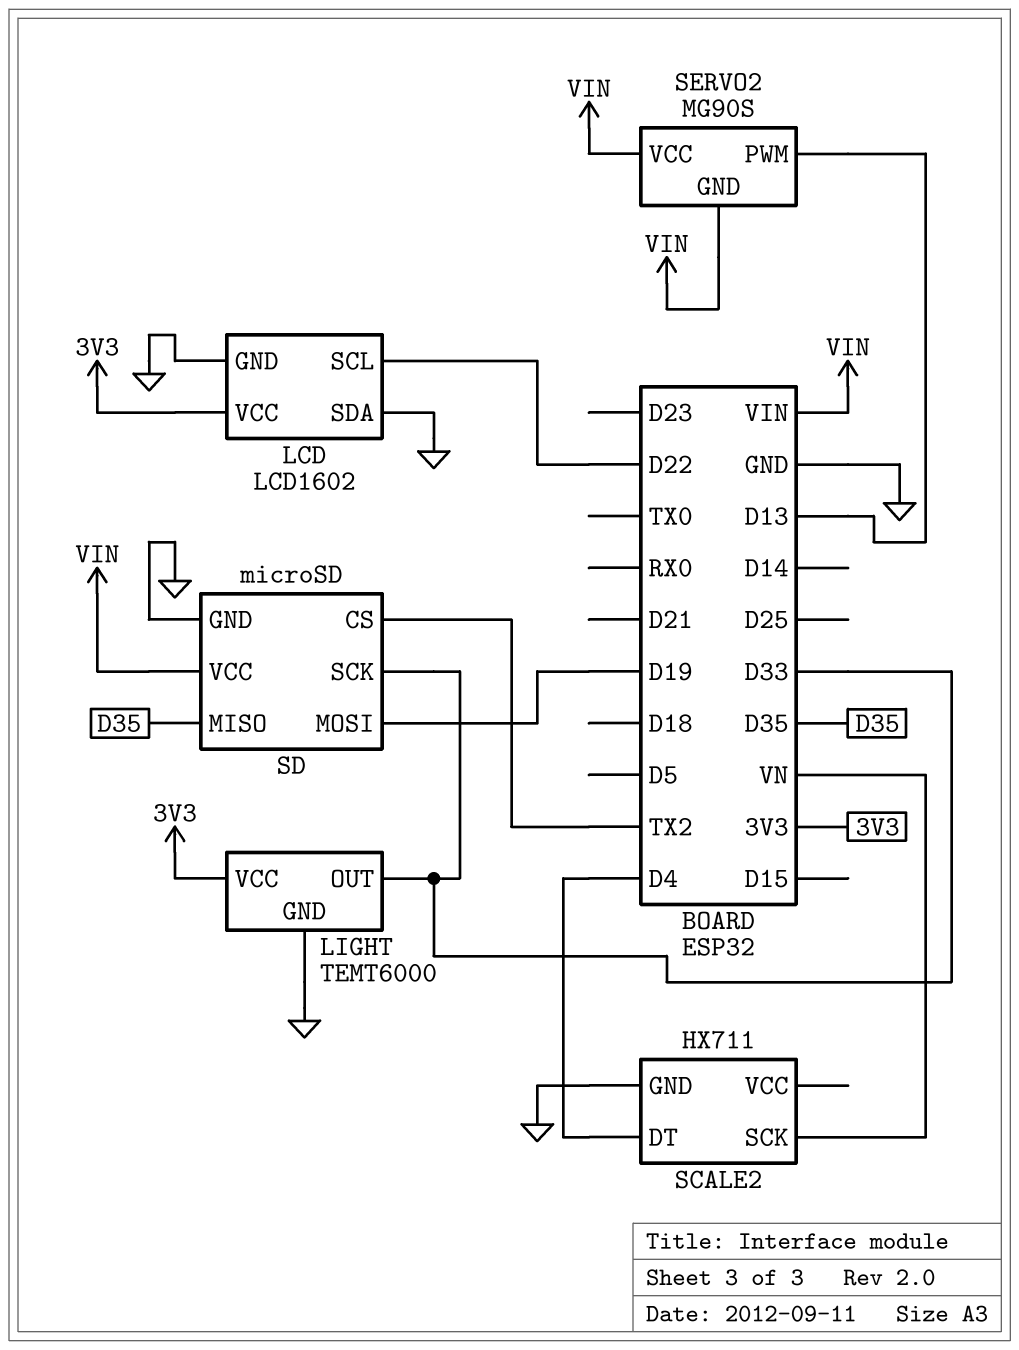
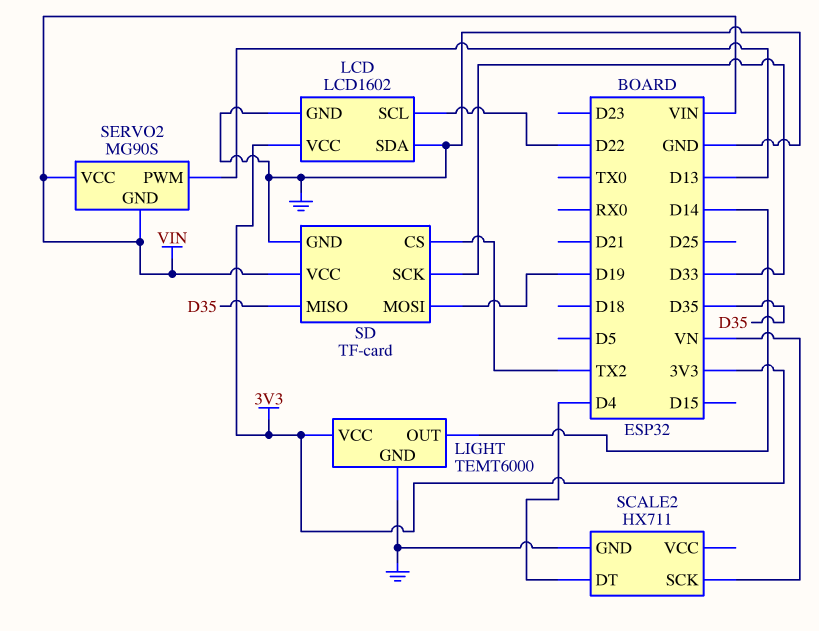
LIGHT pin OUT: D33 -> D14
SD: microSD -> TF-card

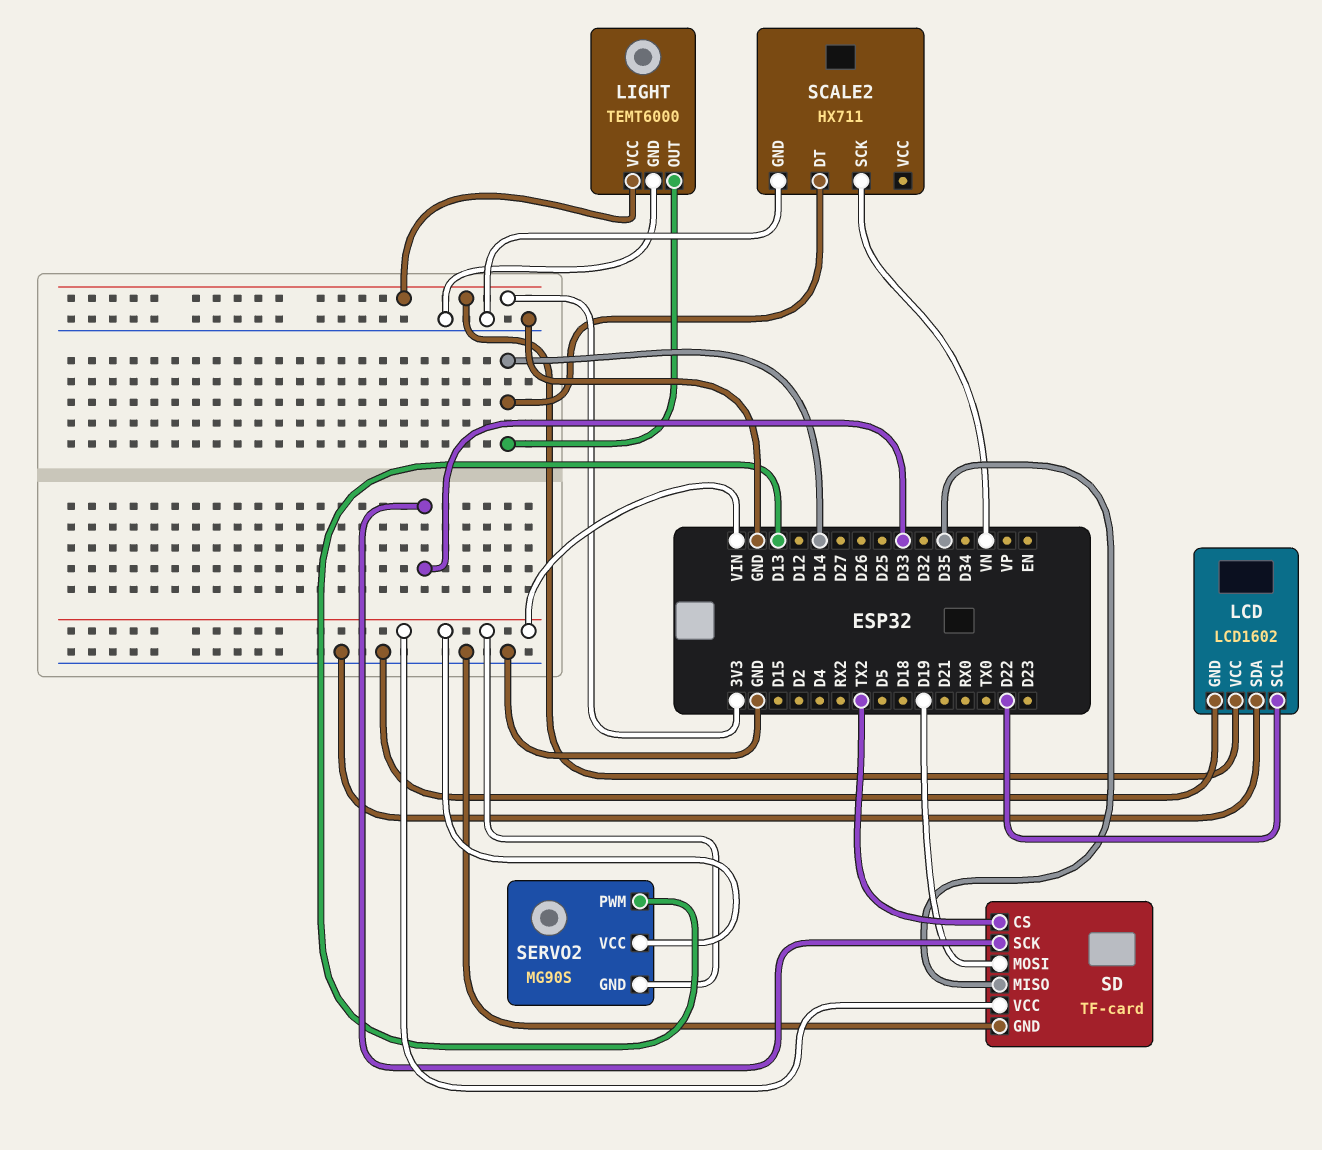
SCALE2 pin DT: D4 -> D14

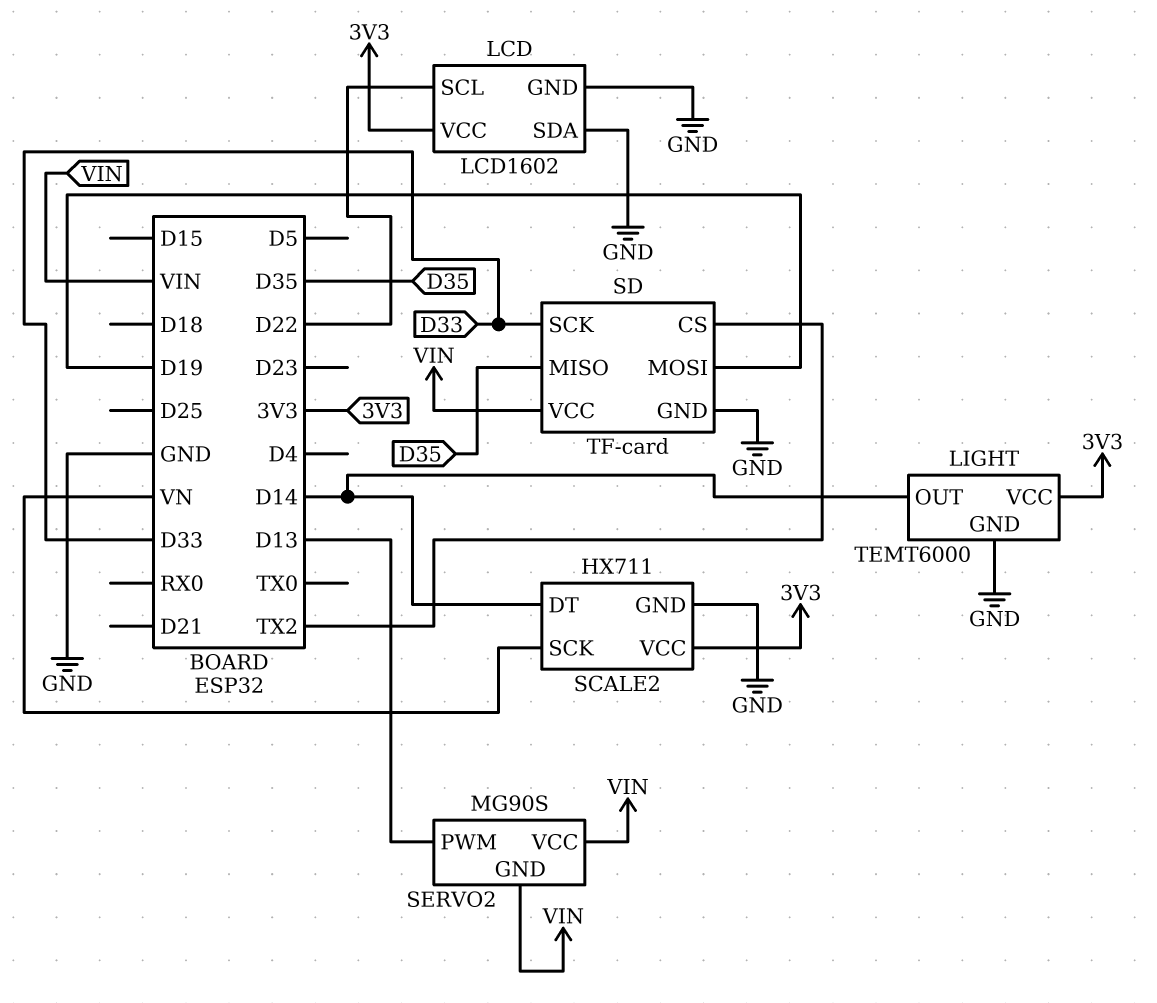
SCALE2 pin VCC: none -> 3V3

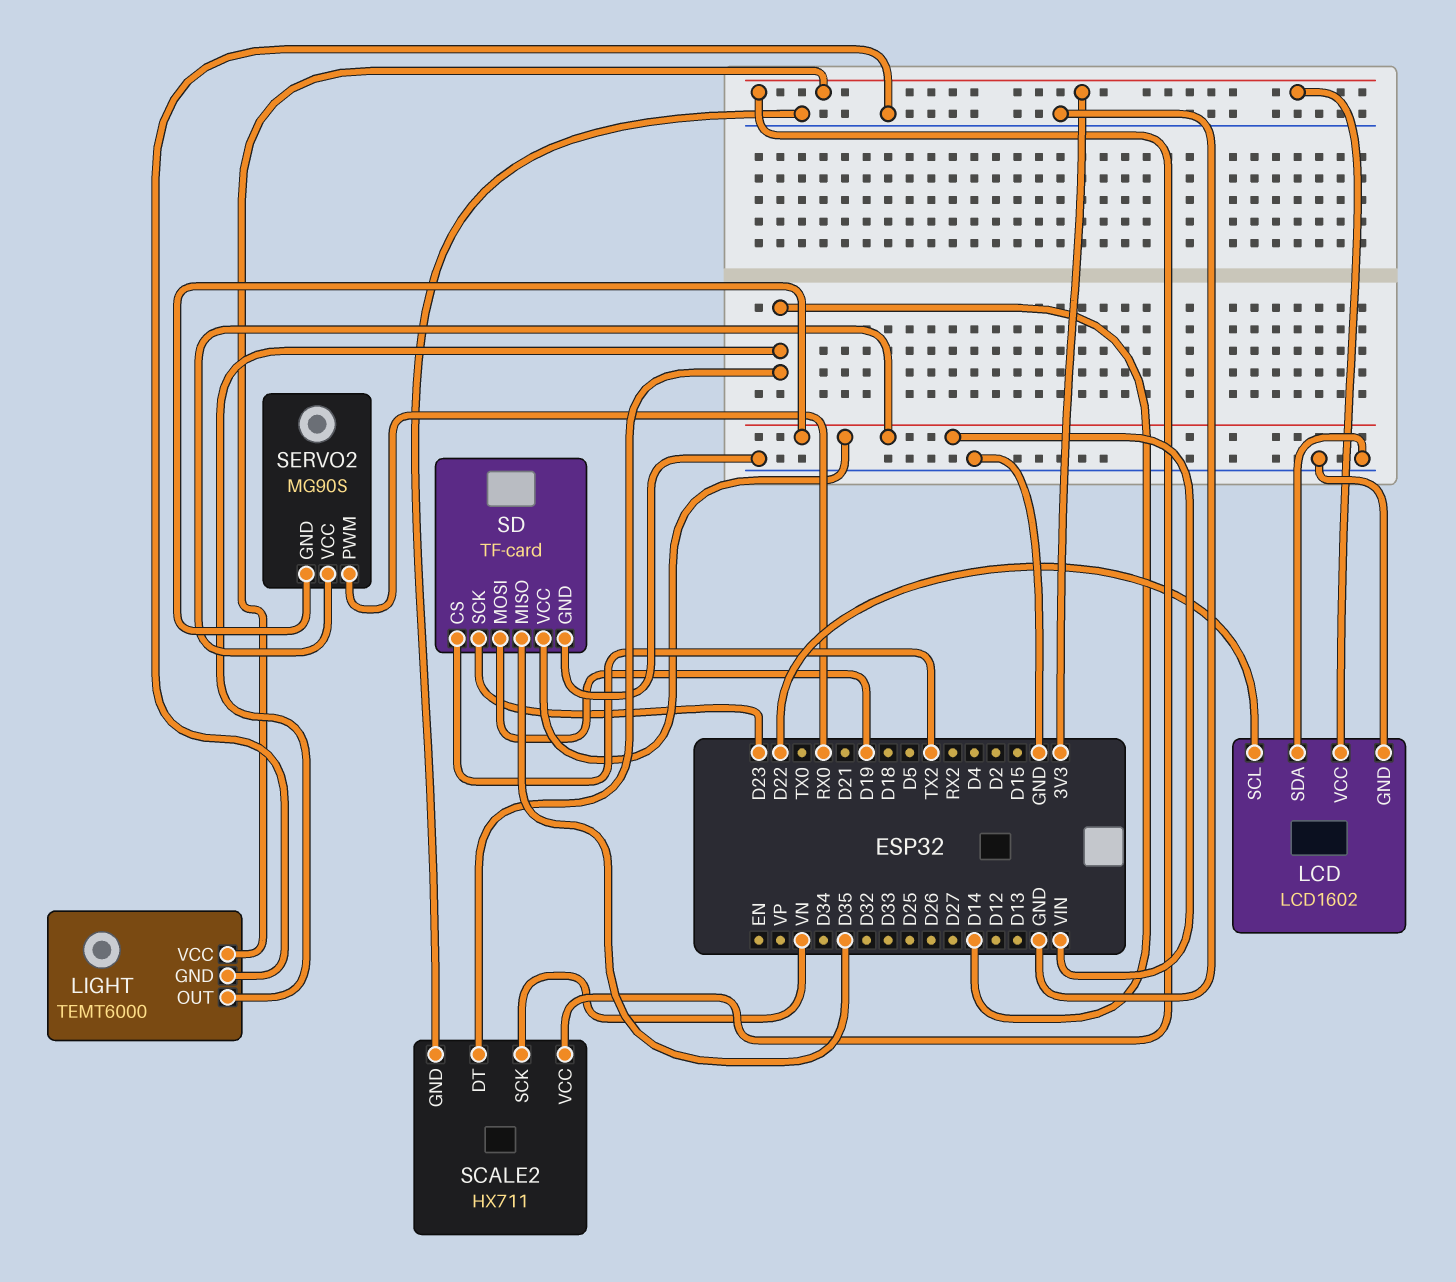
SD pin SCK: D33 -> D23
SERVO2 pin PWM: D13 -> RX0

